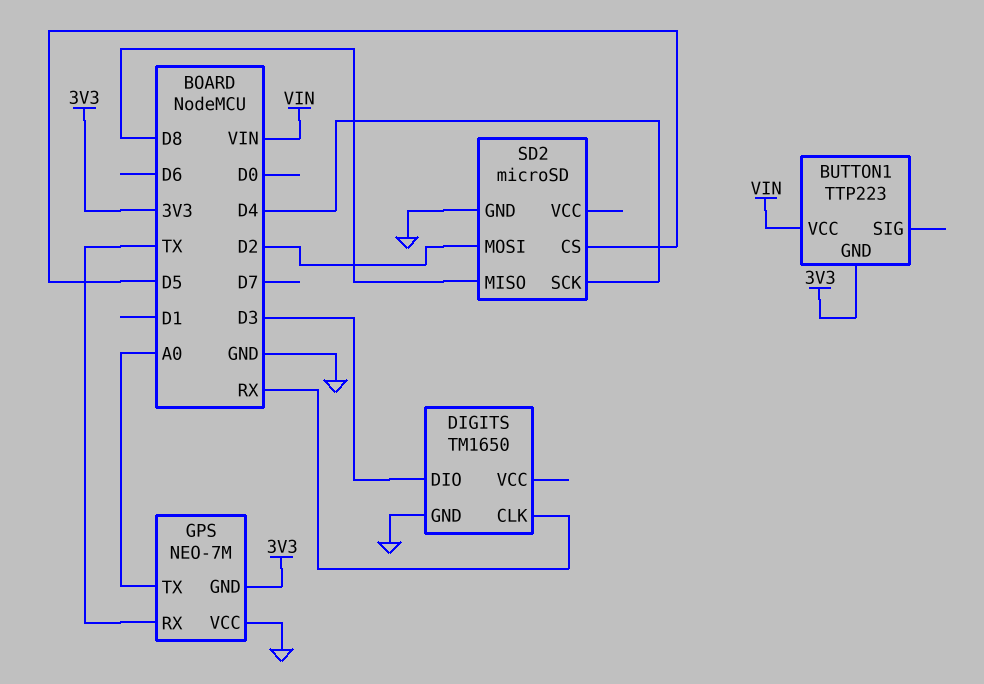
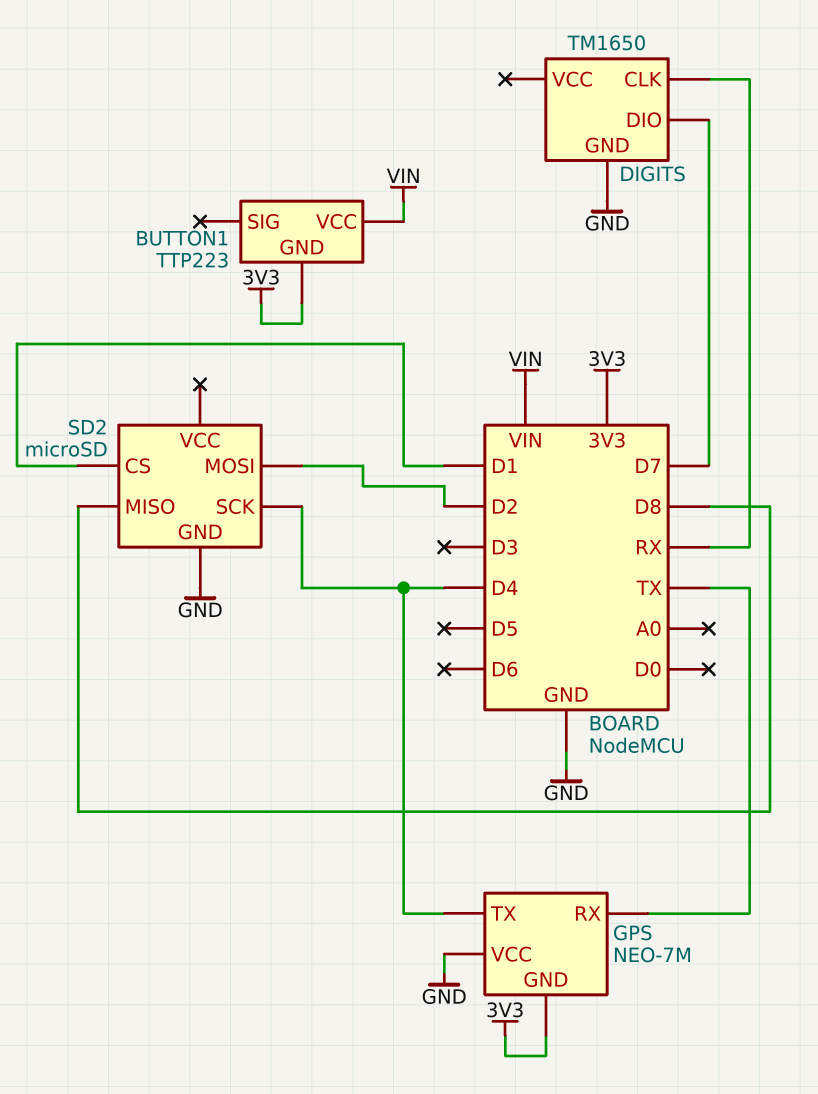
DIGITS pin DIO: D3 -> D7
GPS pin TX: A0 -> D4
SD2 pin CS: D5 -> D1

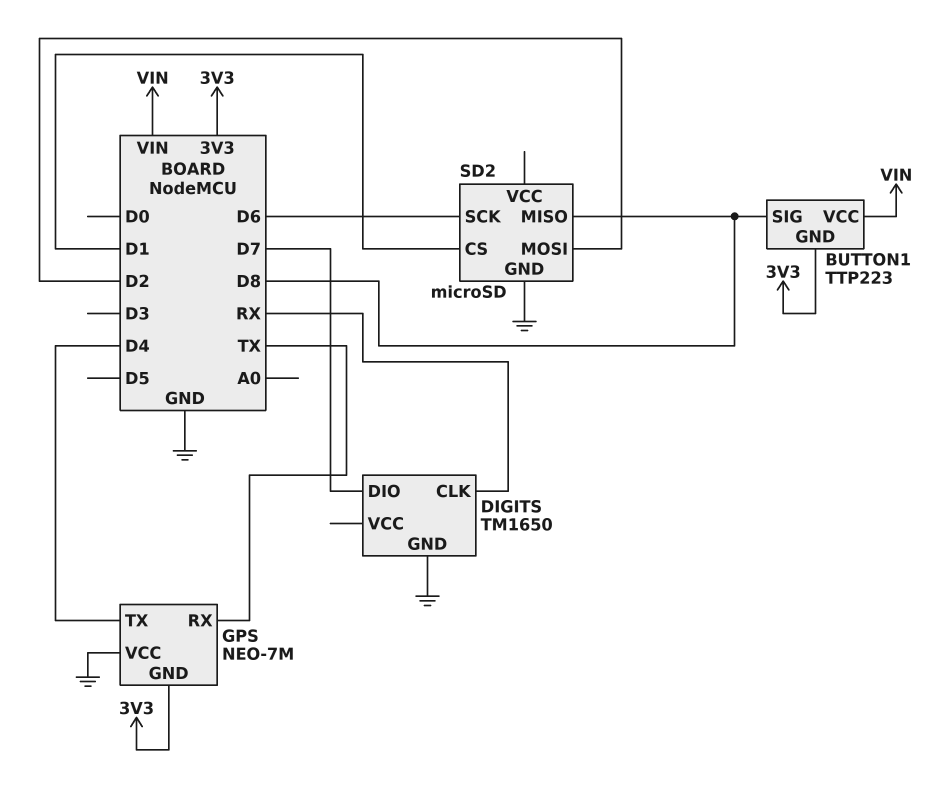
BUTTON1 pin SIG: none -> D8
SD2 pin SCK: D4 -> D6

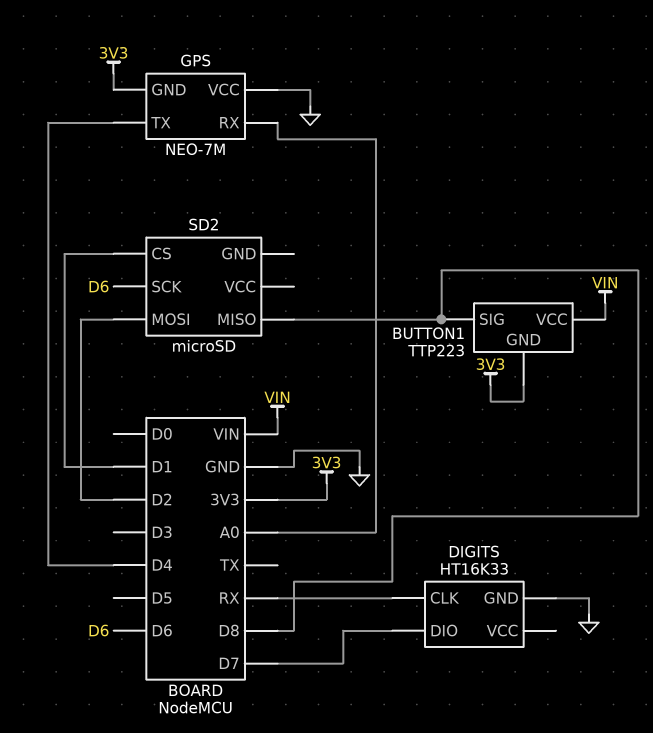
DIGITS: TM1650 -> HT16K33
GPS pin RX: TX -> A0
SD2 pin GND: GND -> none

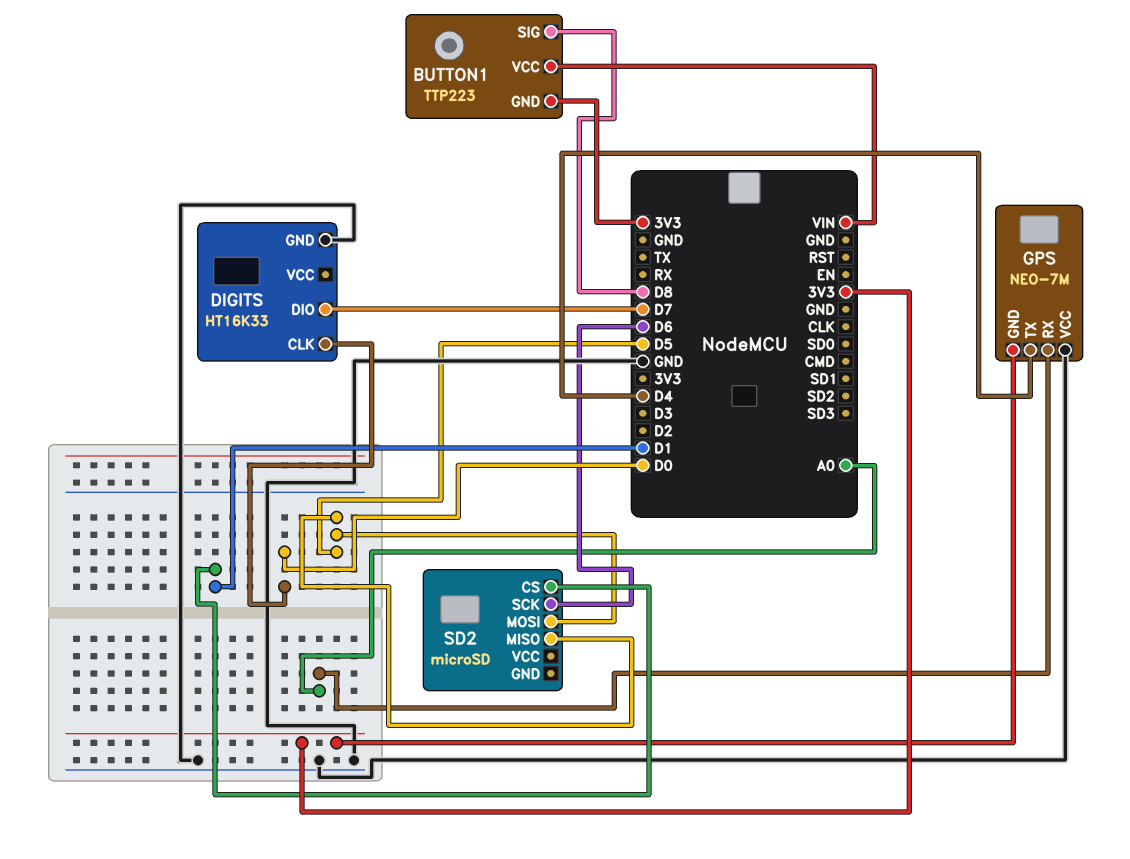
DIGITS pin CLK: RX -> D0
SD2 pin MISO: D8 -> D5
SD2 pin MOSI: D2 -> D5

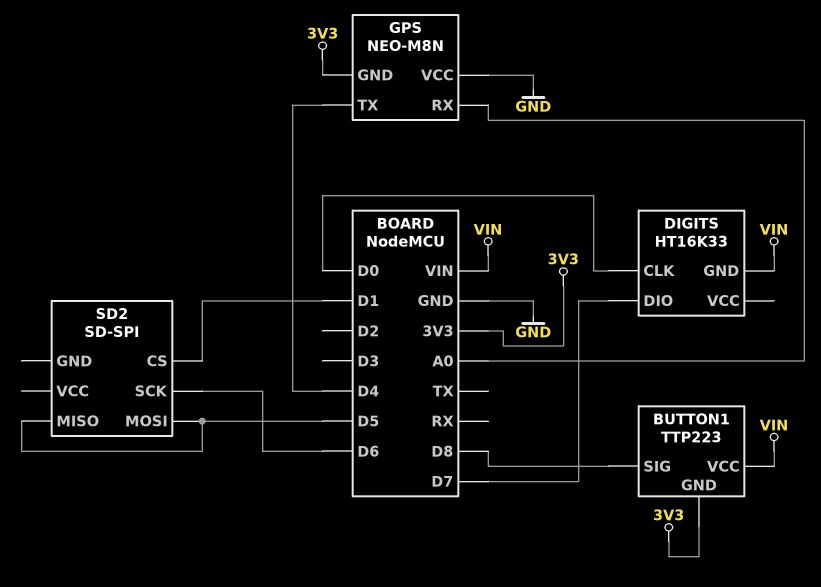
DIGITS pin GND: GND -> VIN
GPS: NEO-7M -> NEO-M8N
SD2: microSD -> SD-SPI

